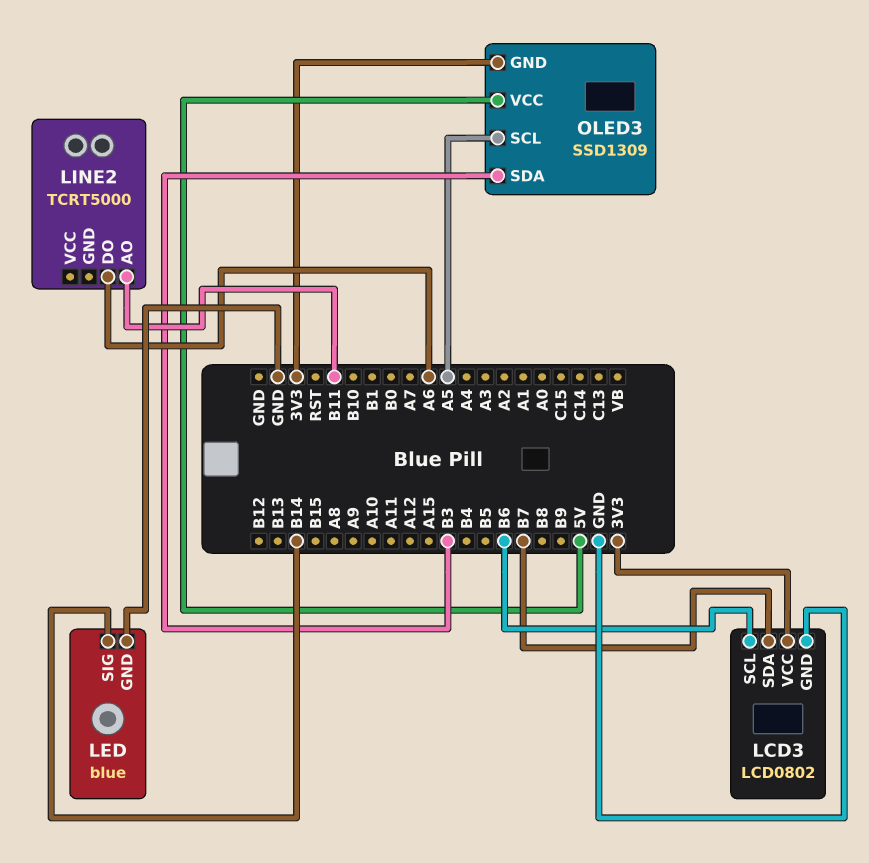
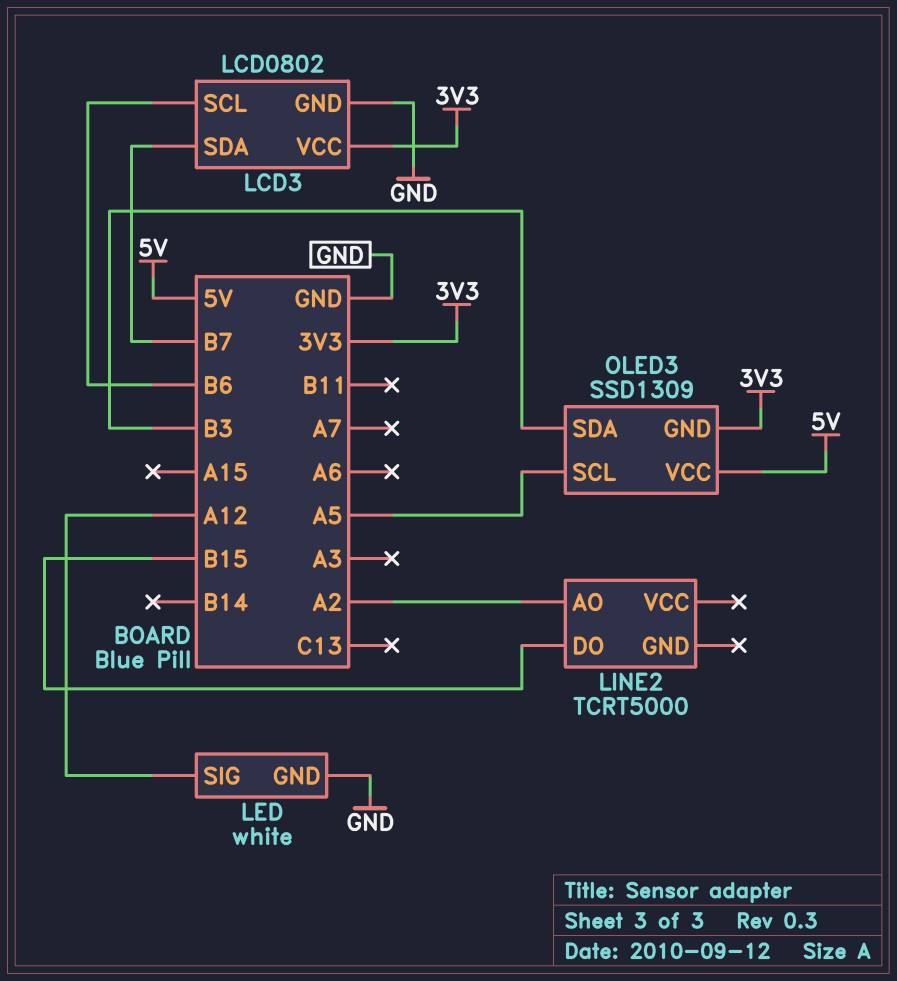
LED: blue -> white
LED pin SIG: B14 -> A12
LINE2 pin AO: B11 -> A2
LINE2 pin DO: A6 -> B15

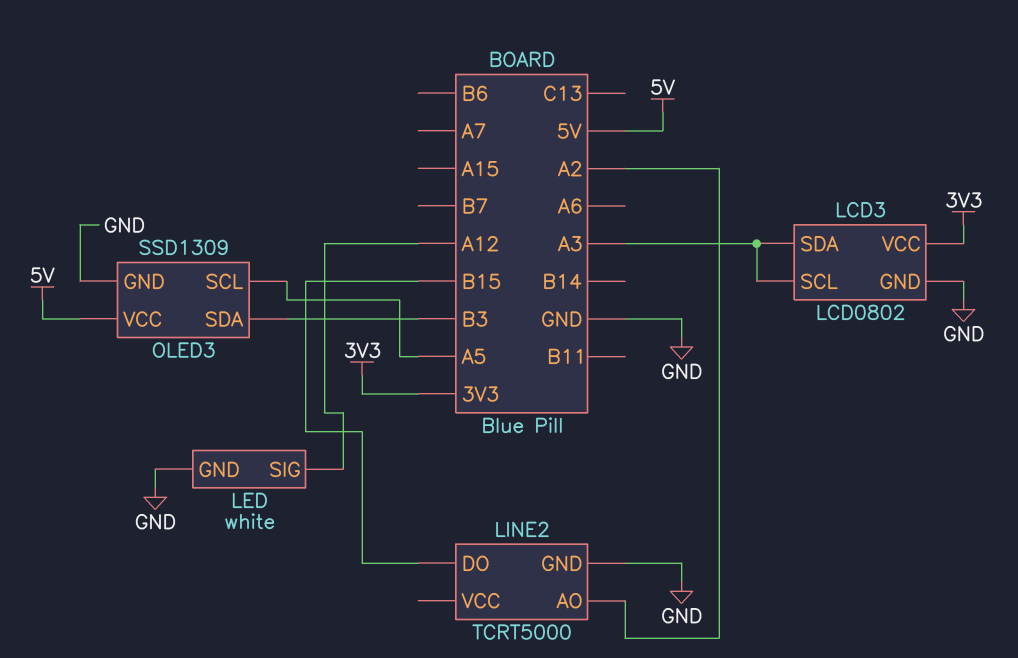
LCD3 pin SCL: B6 -> A3
LCD3 pin SDA: B7 -> A3
LINE2 pin GND: none -> GND
OLED3 pin GND: 3V3 -> GND

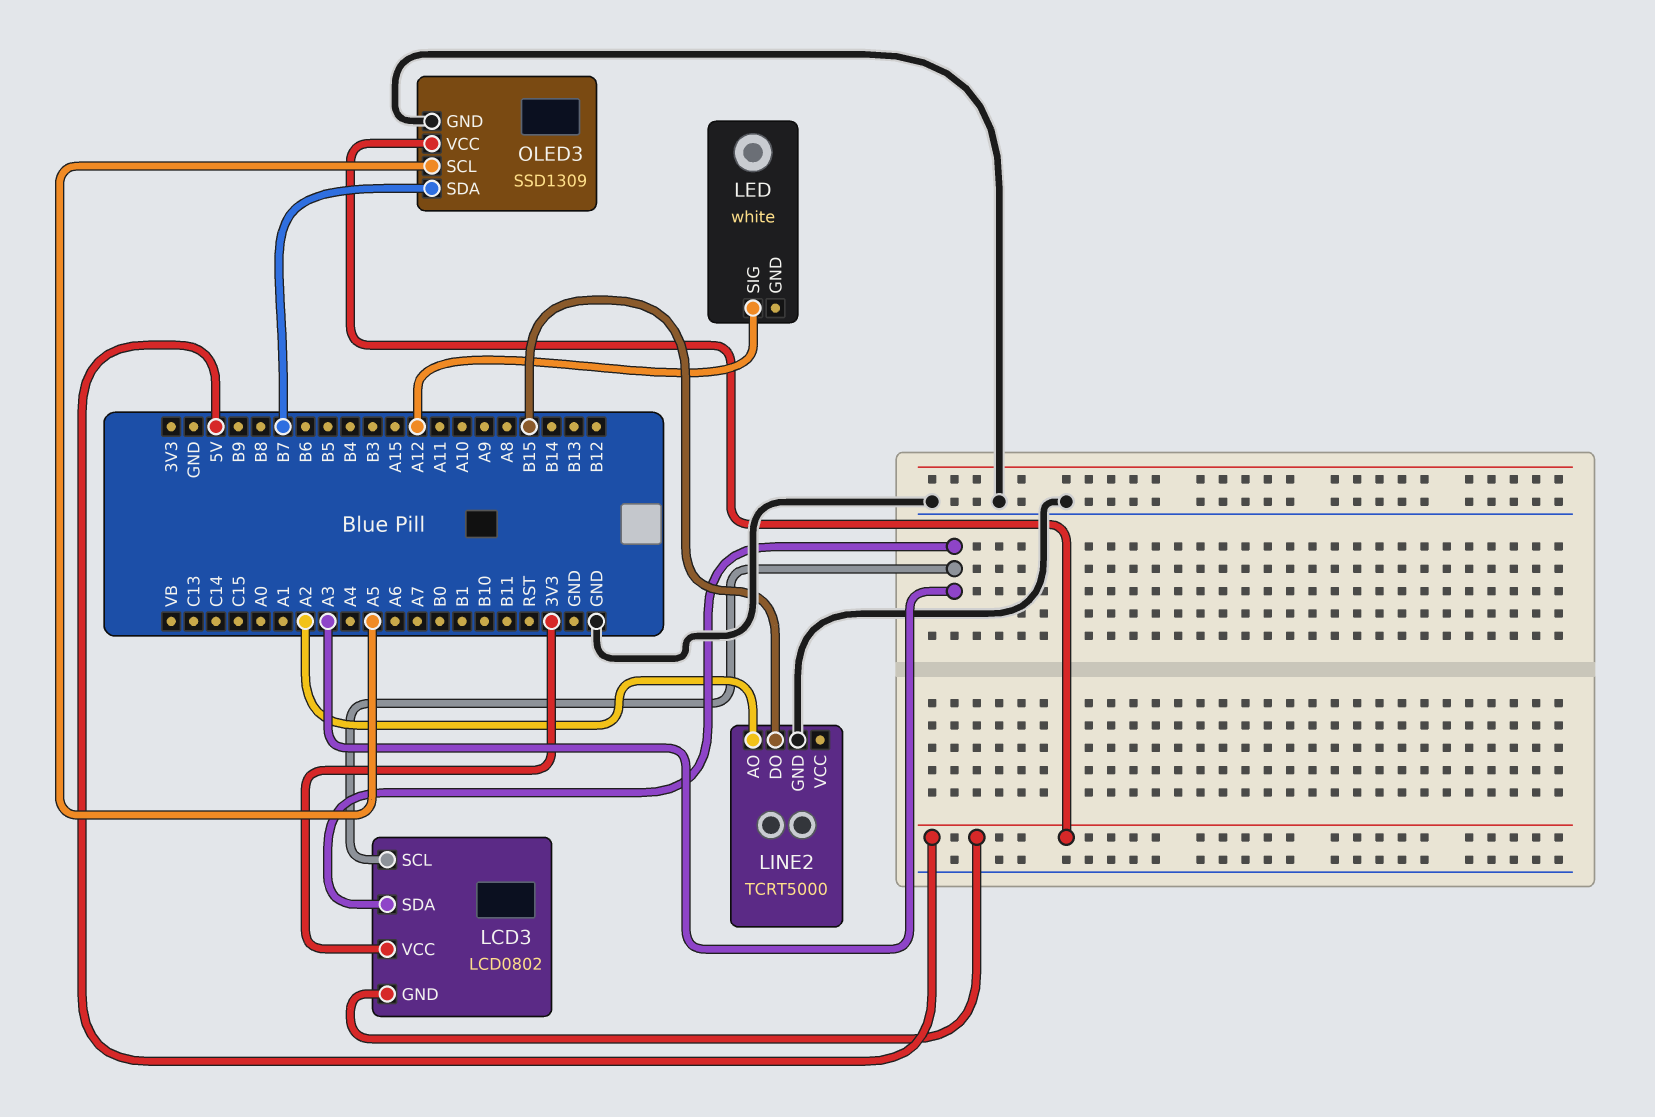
LCD3 pin GND: GND -> 5V
LED pin GND: GND -> none
OLED3 pin SDA: B3 -> B7

